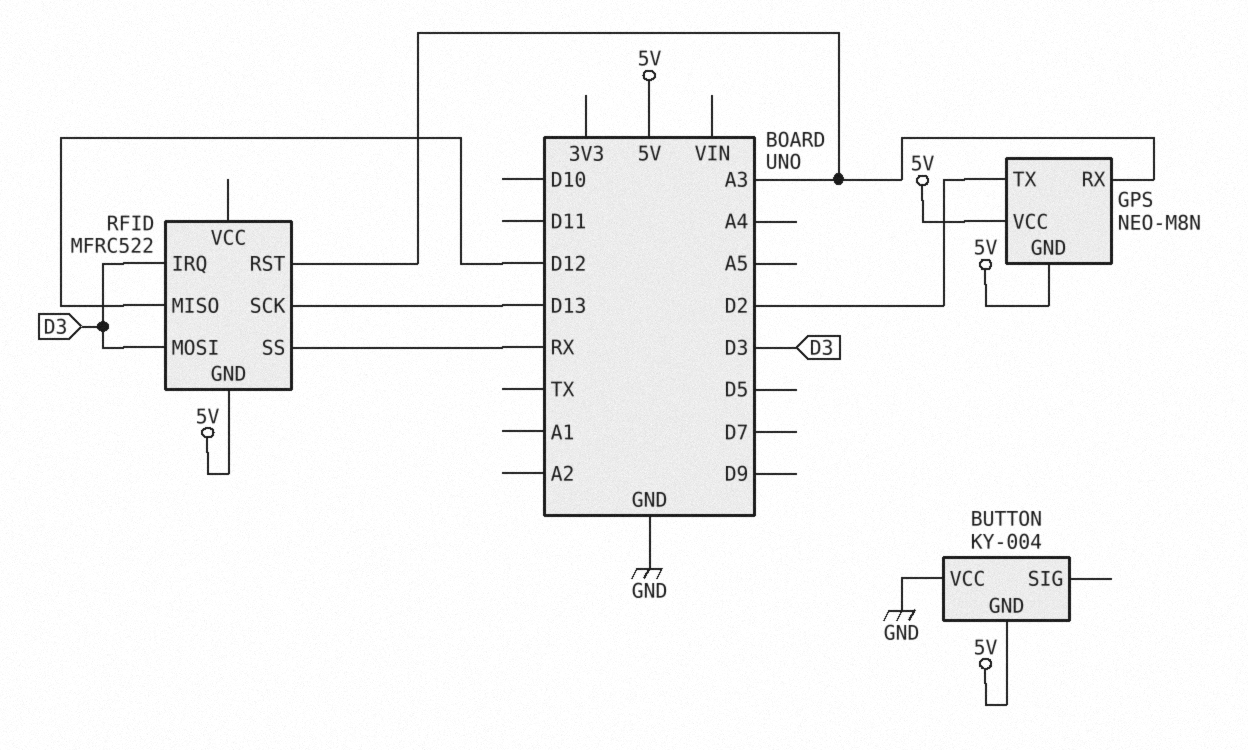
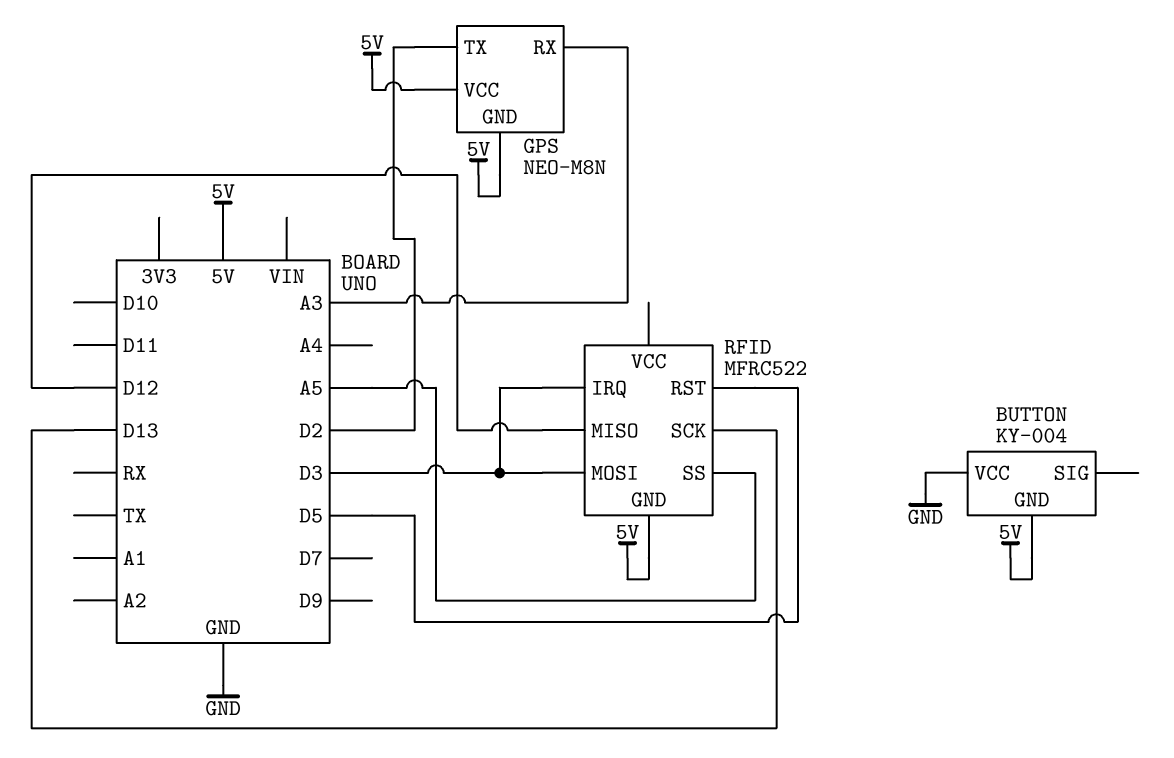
RFID pin RST: A3 -> D5
RFID pin SS: RX -> A5

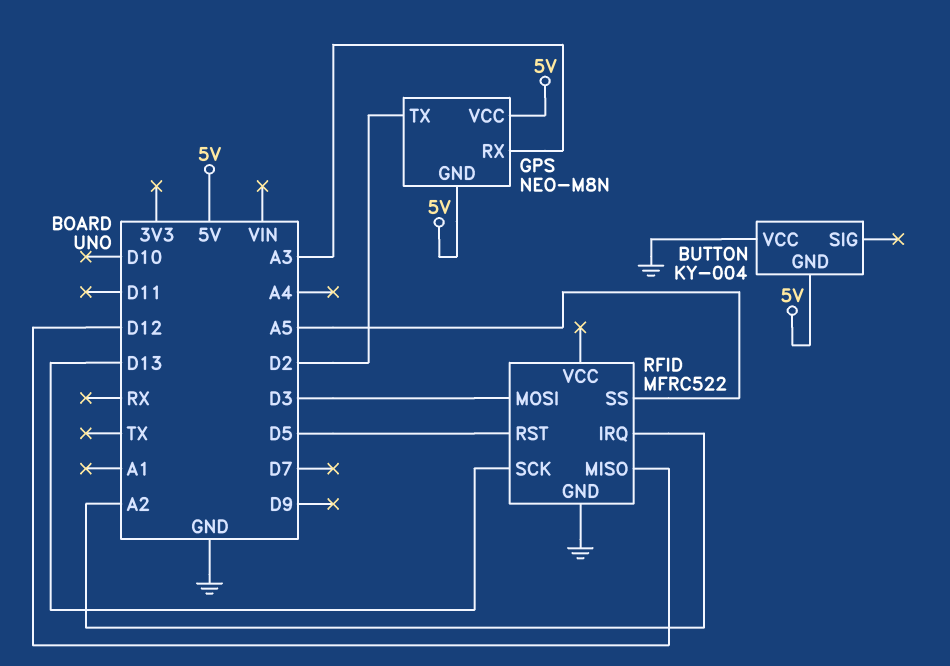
RFID pin GND: 5V -> GND
RFID pin IRQ: D3 -> A2

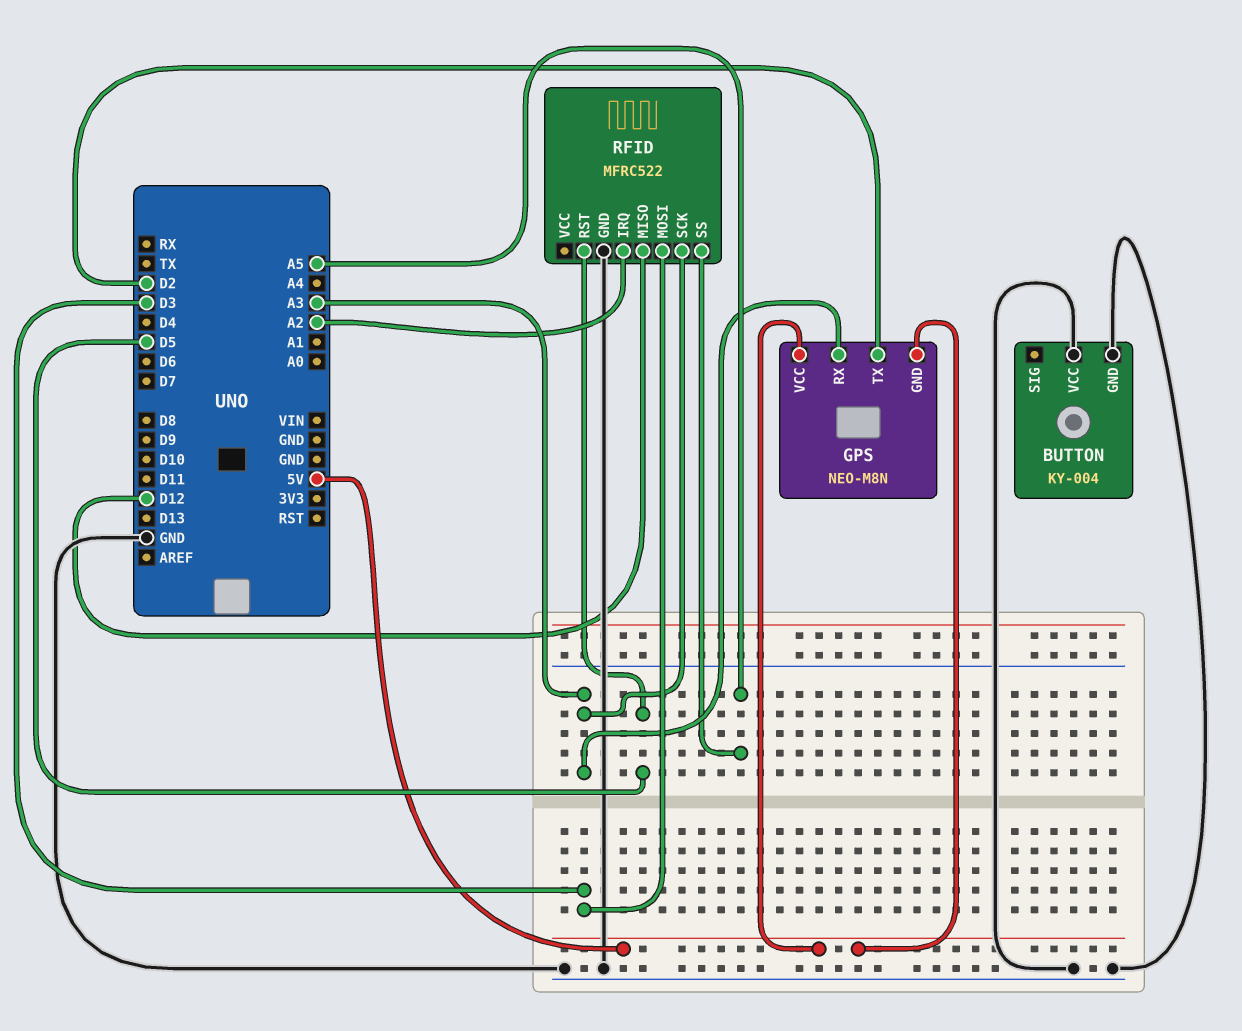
BUTTON pin GND: 5V -> GND
RFID pin SCK: D13 -> A3

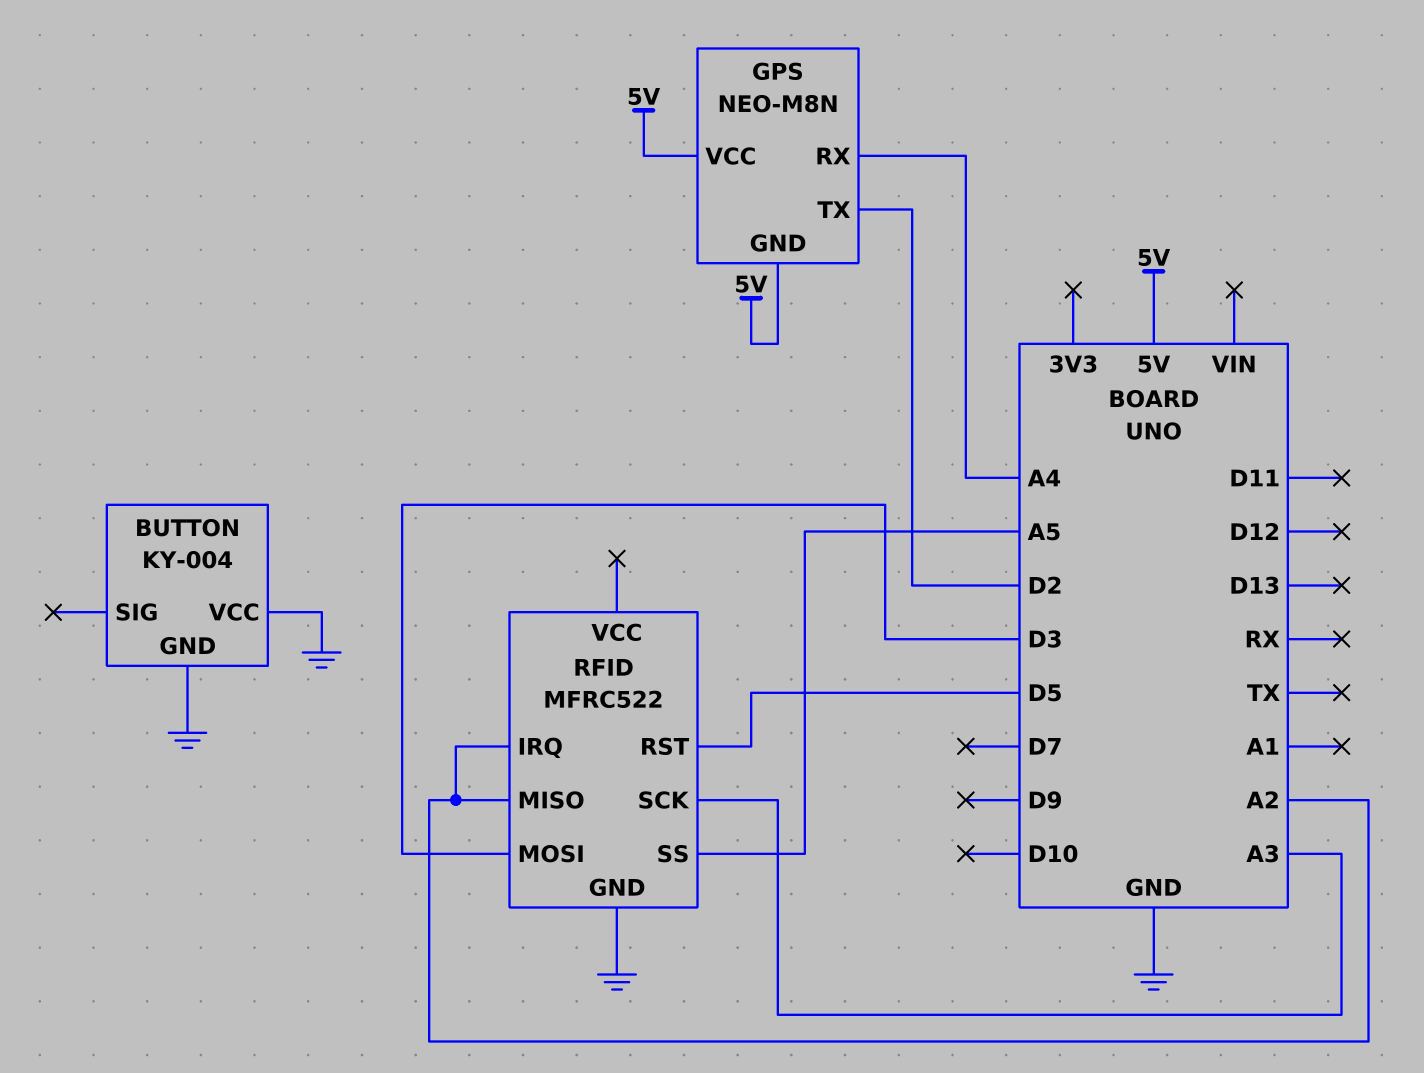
GPS pin RX: A3 -> A4
RFID pin MISO: D12 -> A2

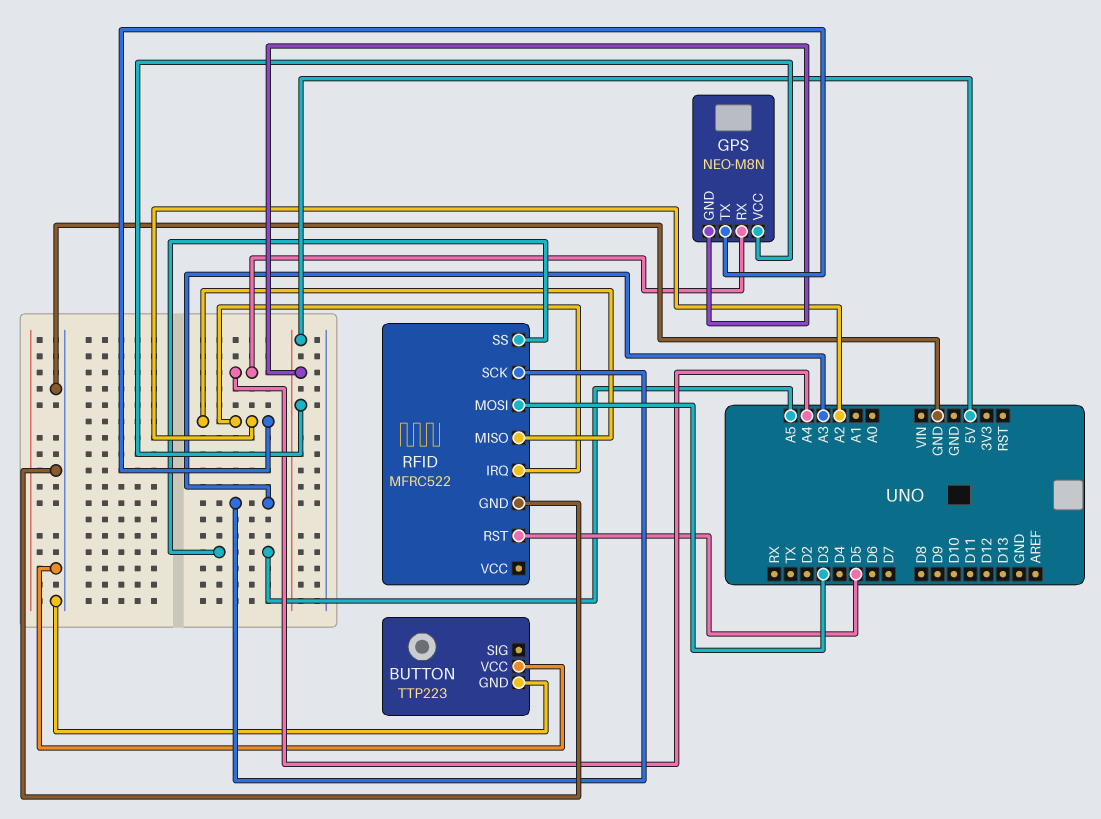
BUTTON: KY-004 -> TTP223
GPS pin TX: D2 -> A2

